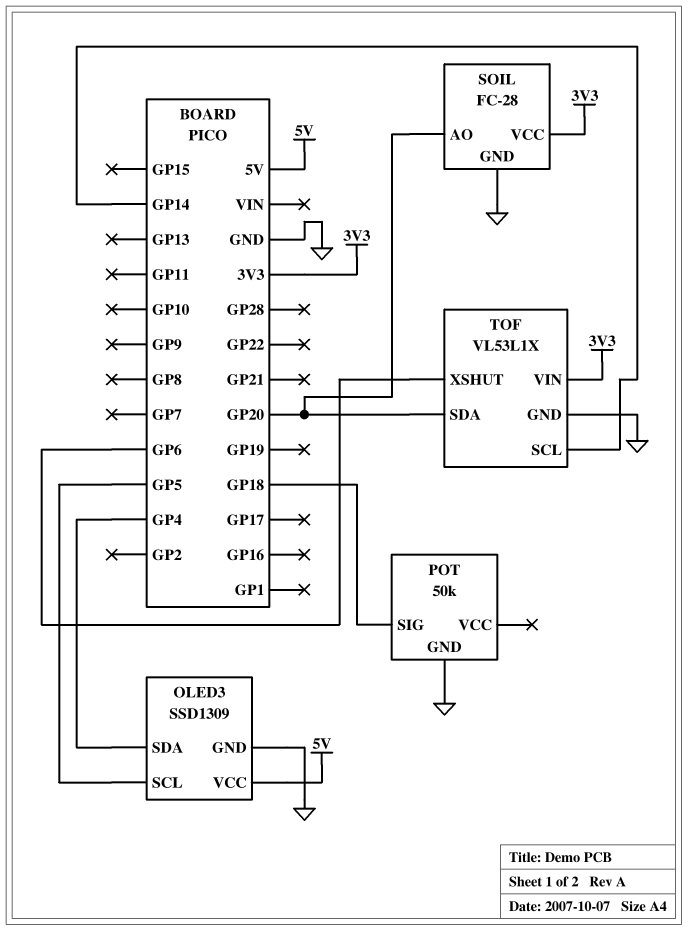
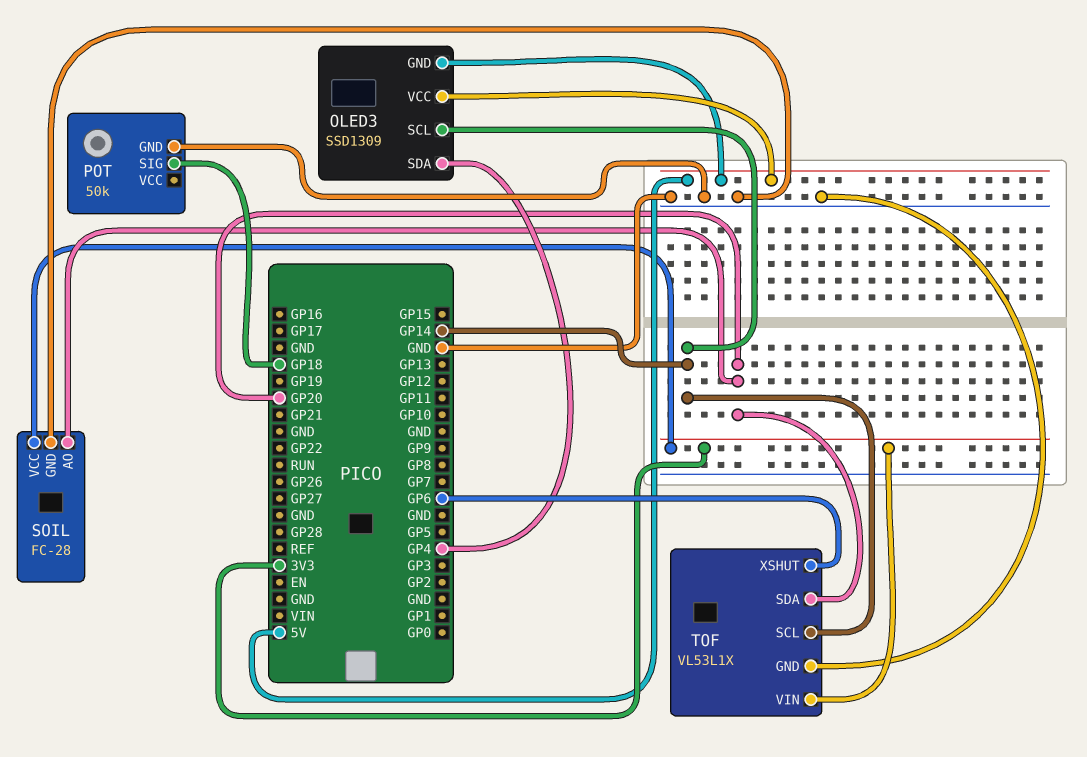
OLED3 pin GND: GND -> 5V
OLED3 pin SCL: GP5 -> GP14

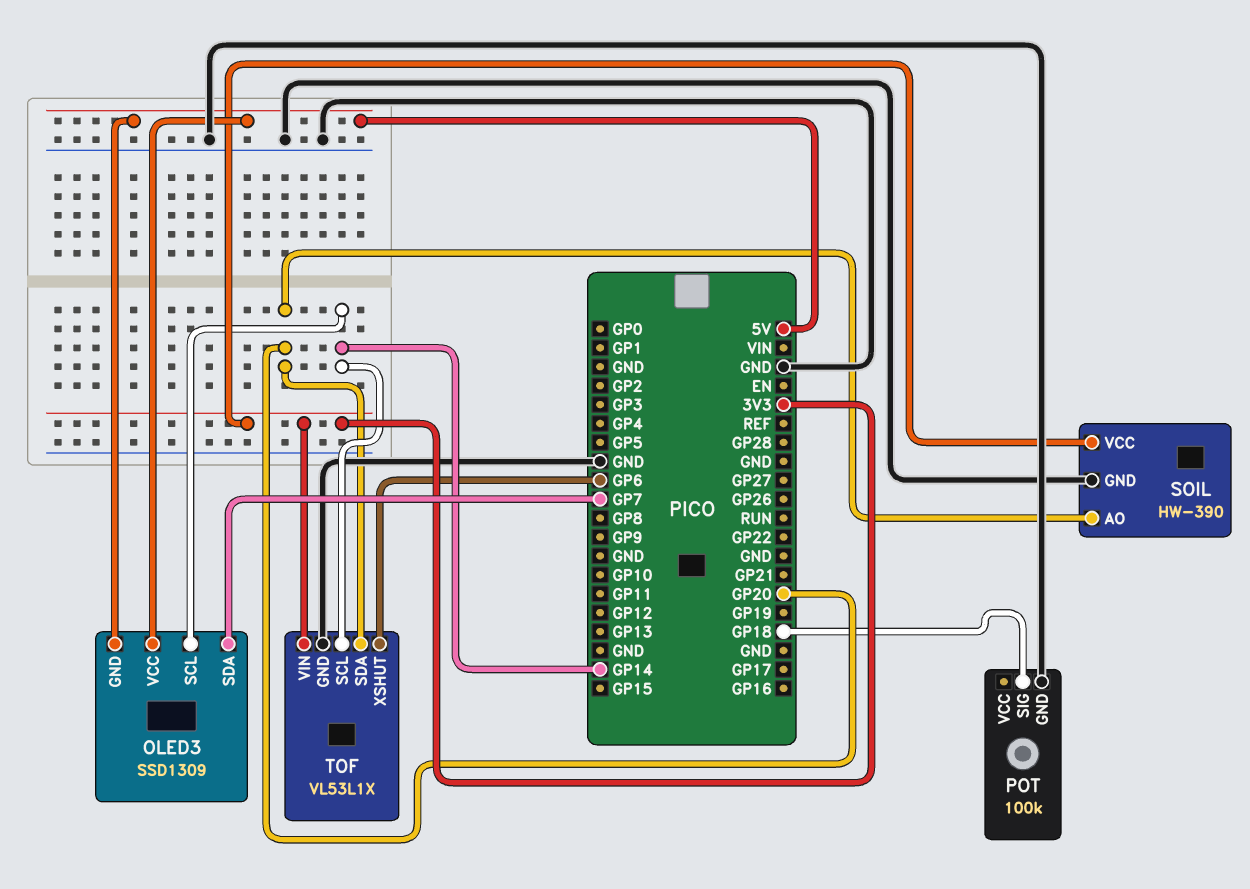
OLED3 pin SDA: GP4 -> GP7
POT: 50k -> 100k
SOIL: FC-28 -> HW-390

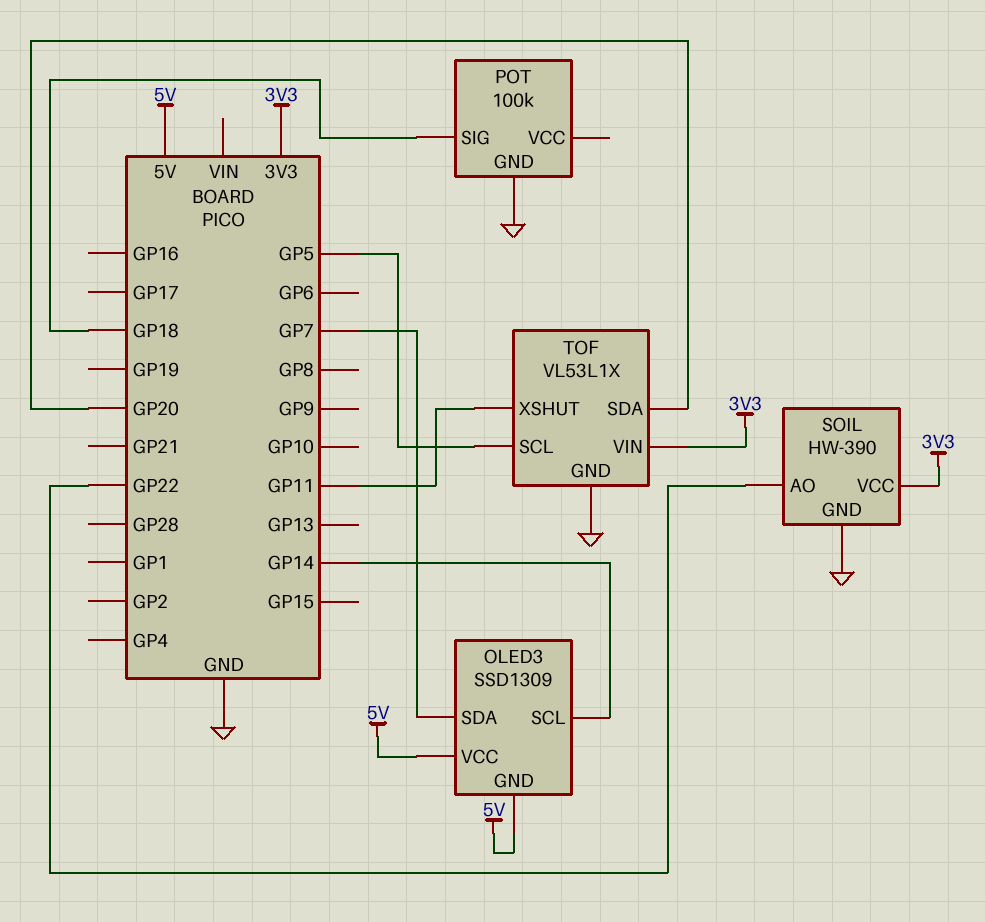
SOIL pin AO: GP20 -> GP22
TOF pin SCL: GP14 -> GP5
TOF pin XSHUT: GP6 -> GP11

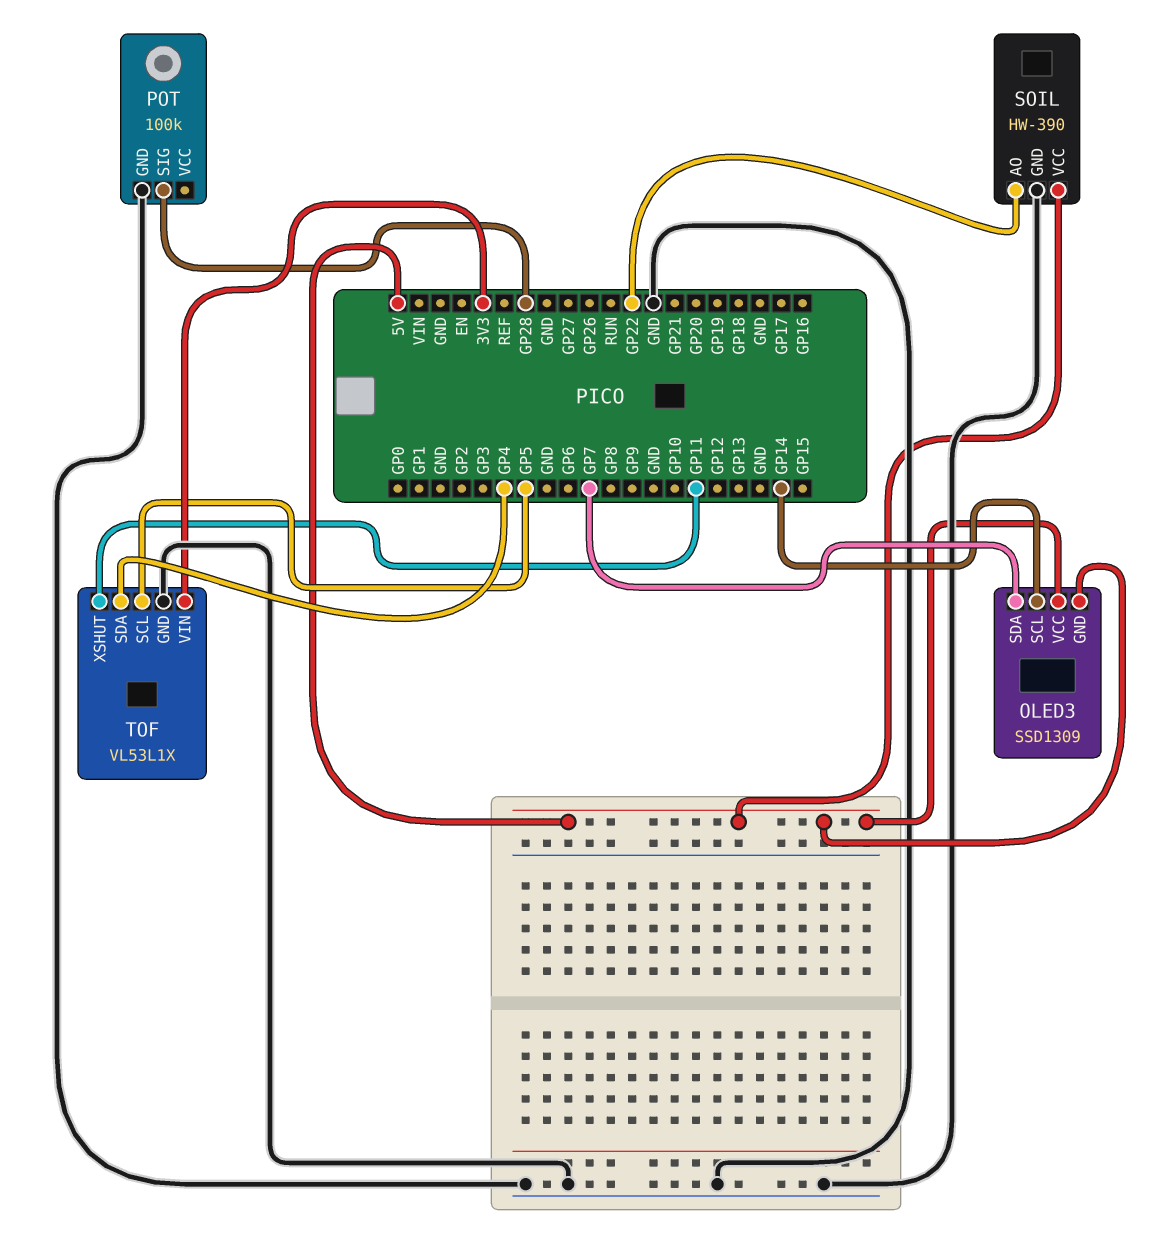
POT pin SIG: GP18 -> GP28
SOIL pin VCC: 3V3 -> 5V
TOF pin SDA: GP20 -> GP4

